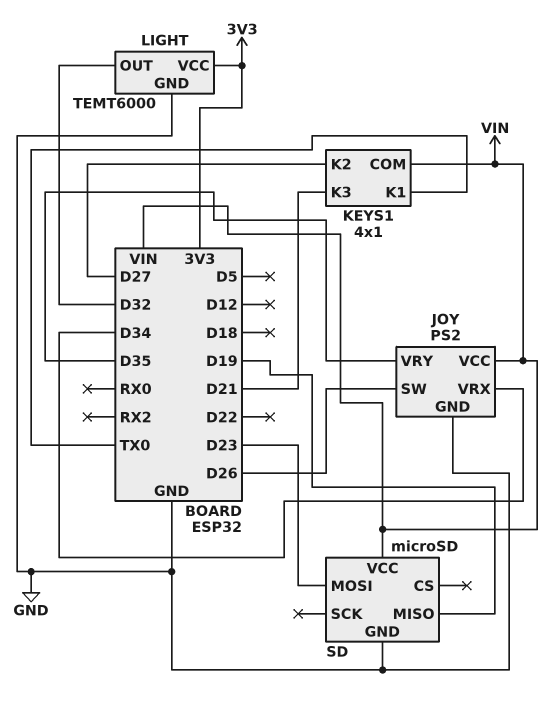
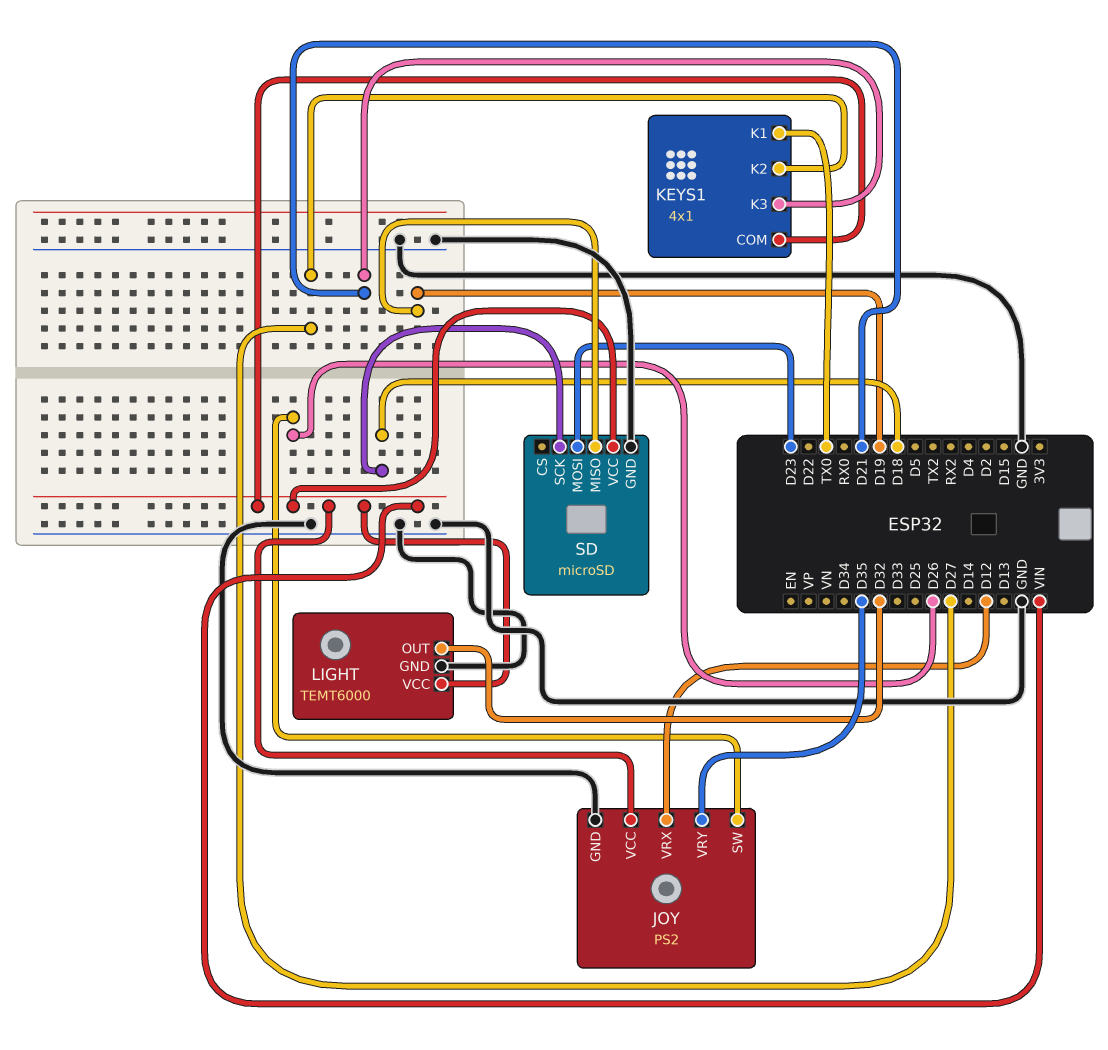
JOY pin VRX: D34 -> D12
LIGHT pin VCC: 3V3 -> VIN
SD pin SCK: none -> D18

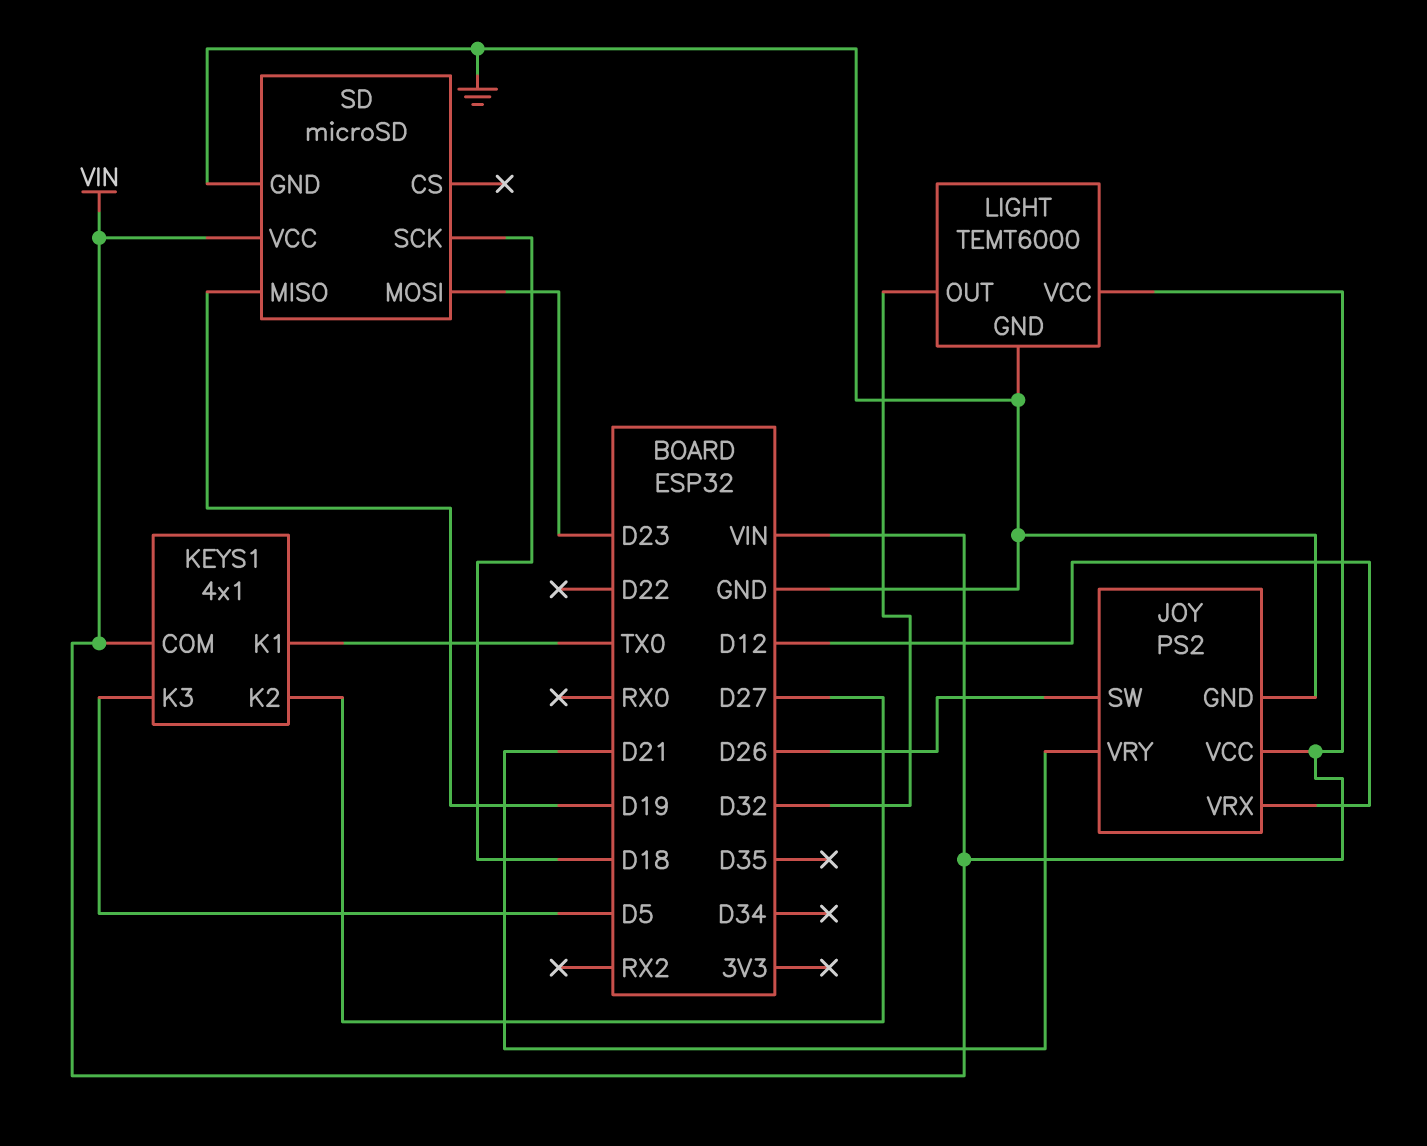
JOY pin VRY: D35 -> D21
KEYS1 pin K3: D21 -> D5

